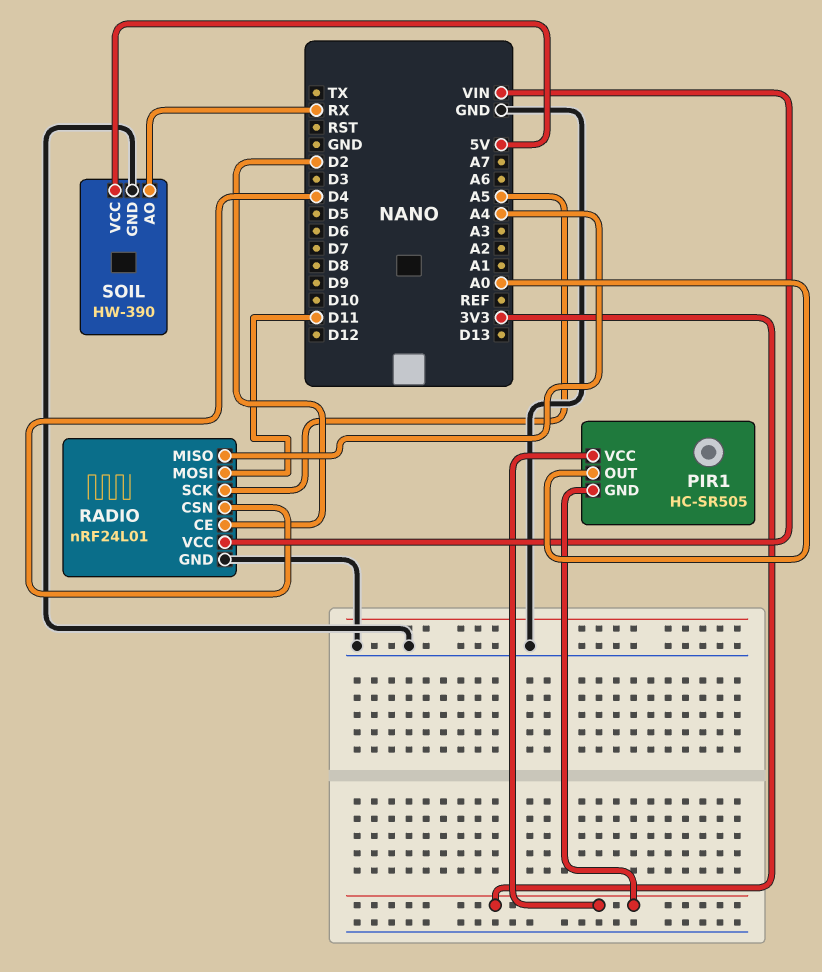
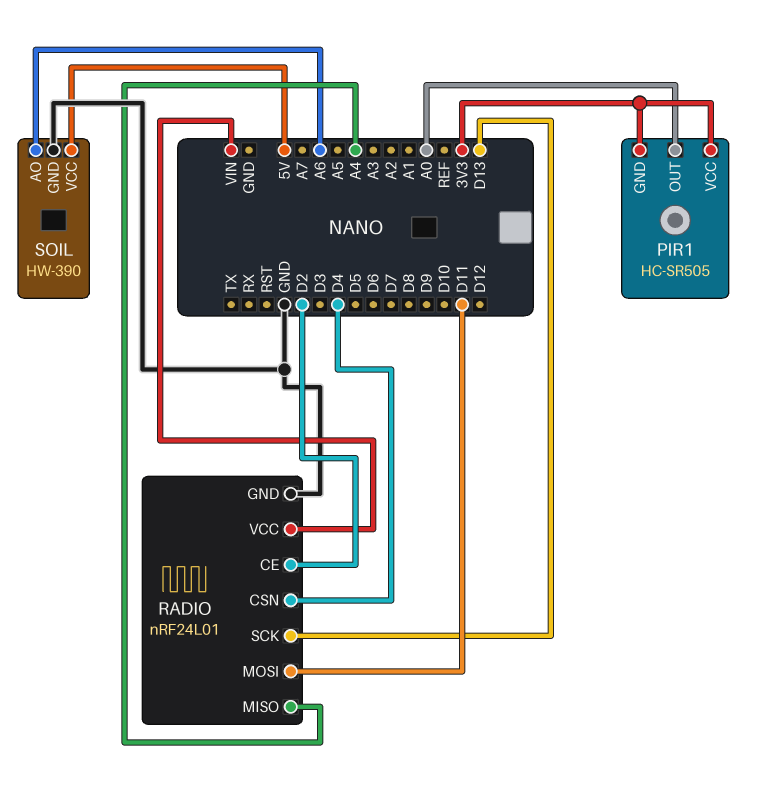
RADIO pin SCK: A5 -> D13
SOIL pin AO: RX -> A6

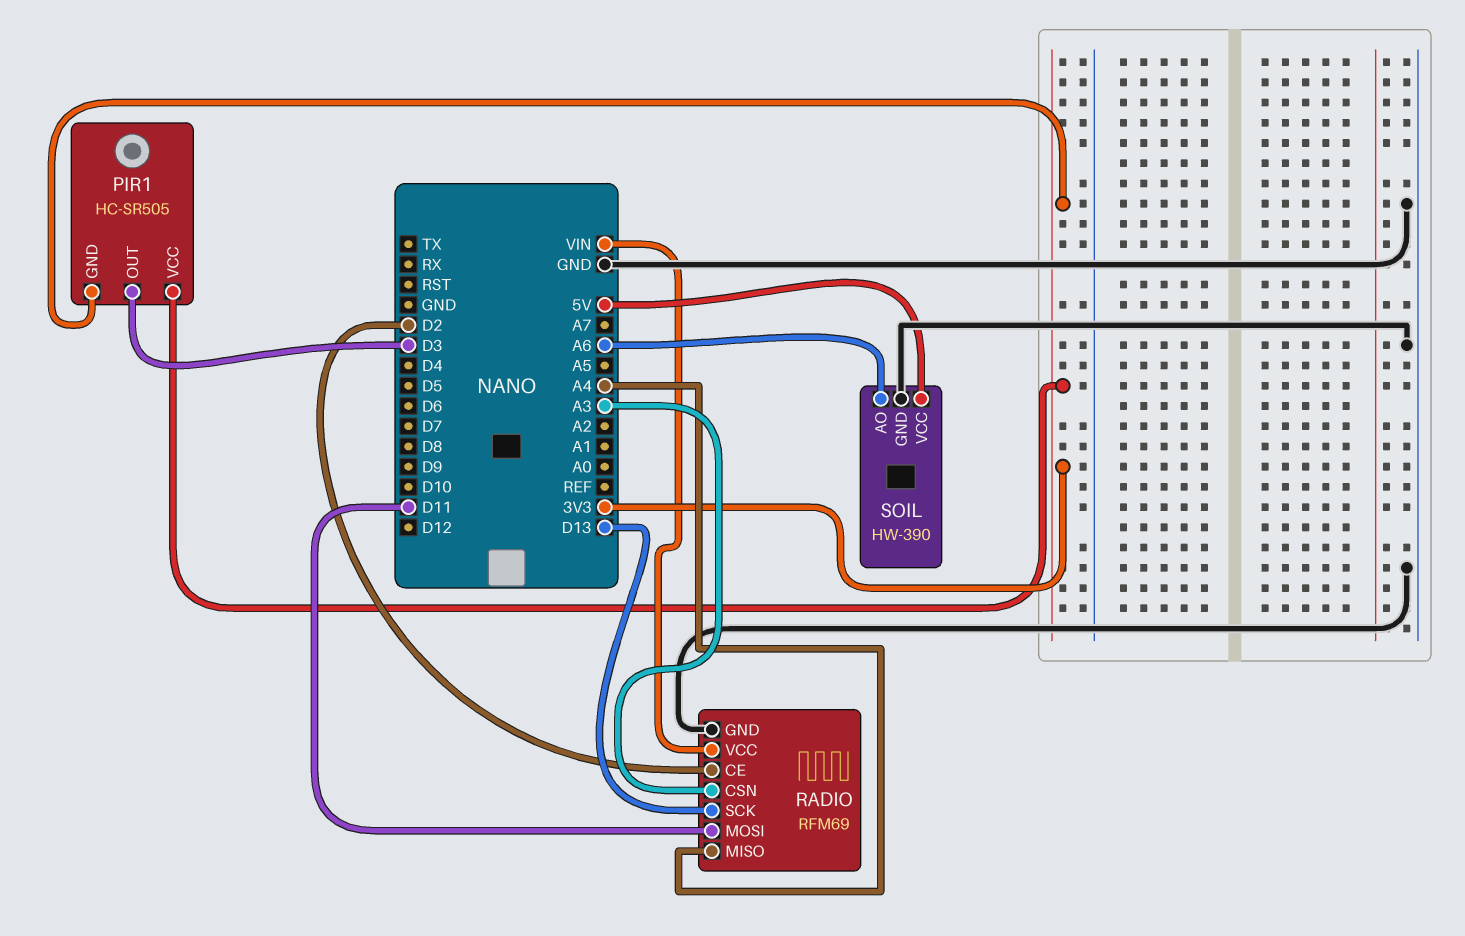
PIR1 pin OUT: A0 -> D3
RADIO: nRF24L01 -> RFM69
RADIO pin CSN: D4 -> A3

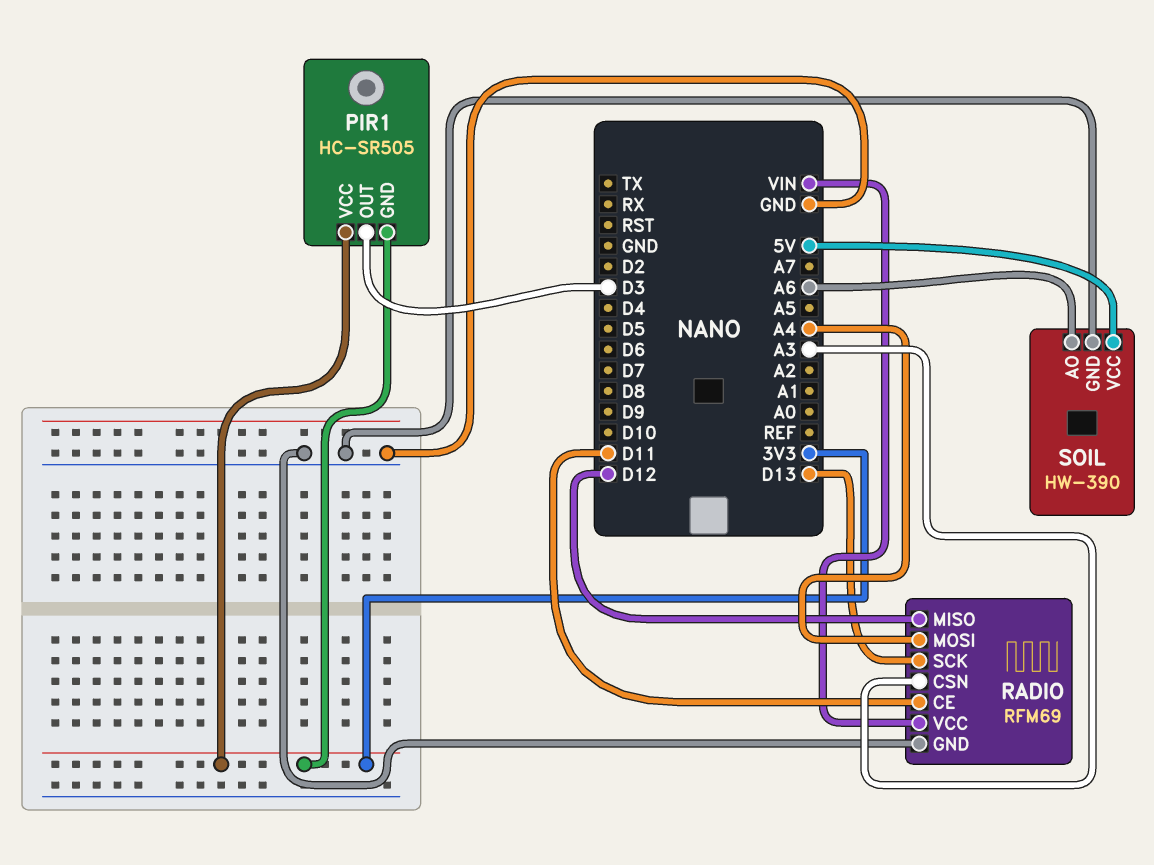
RADIO pin CE: D2 -> D11
RADIO pin MISO: A4 -> D12
RADIO pin MOSI: D11 -> A4

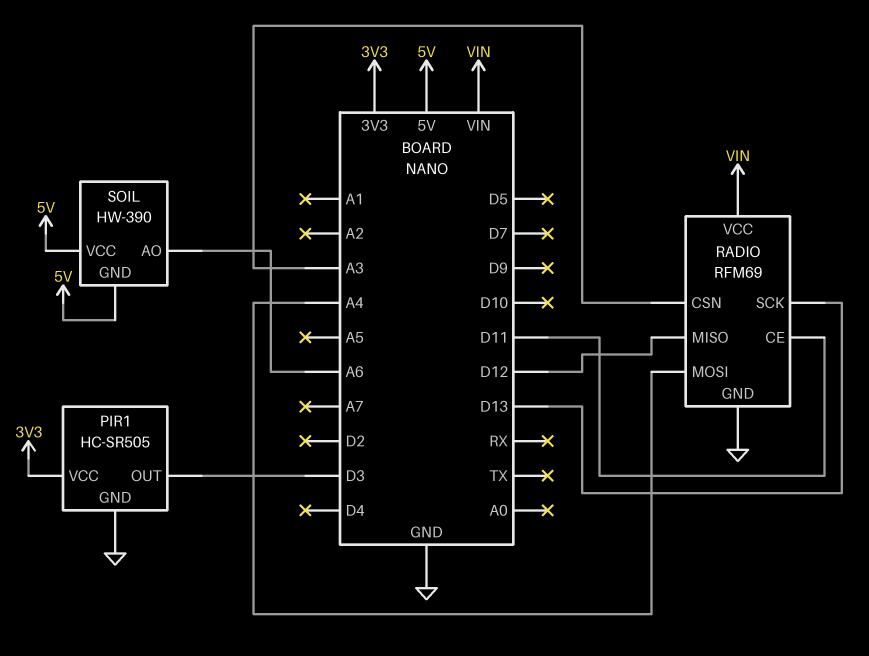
PIR1 pin GND: 3V3 -> GND
SOIL pin GND: GND -> 5V

